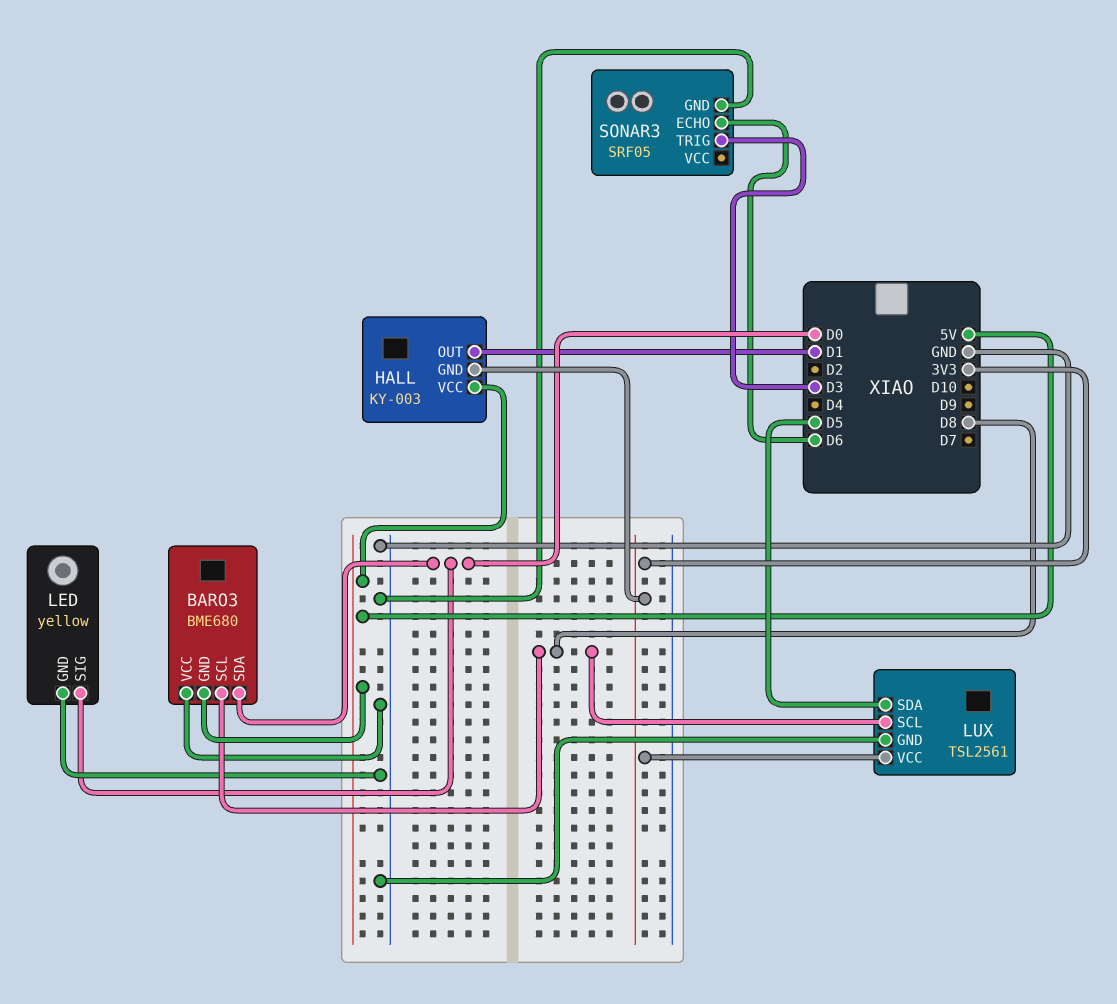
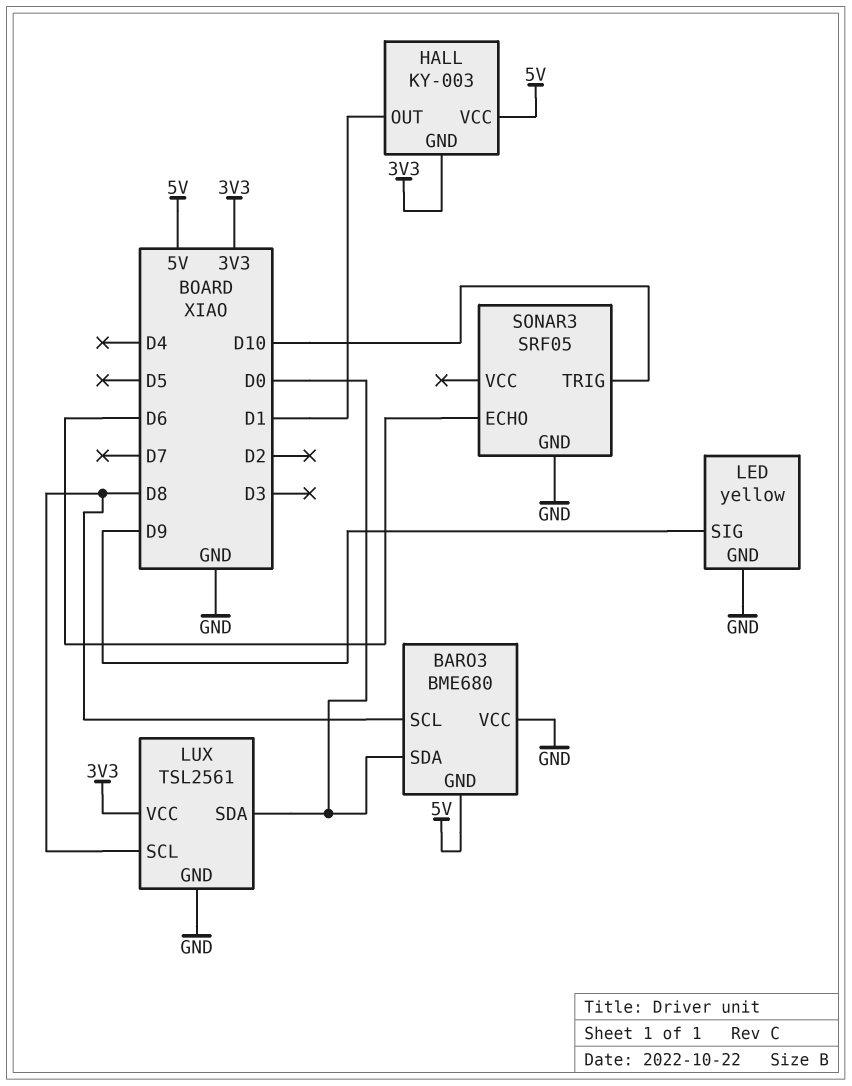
LED pin SIG: D0 -> D9
LUX pin SDA: D5 -> D0
SONAR3 pin TRIG: D3 -> D10

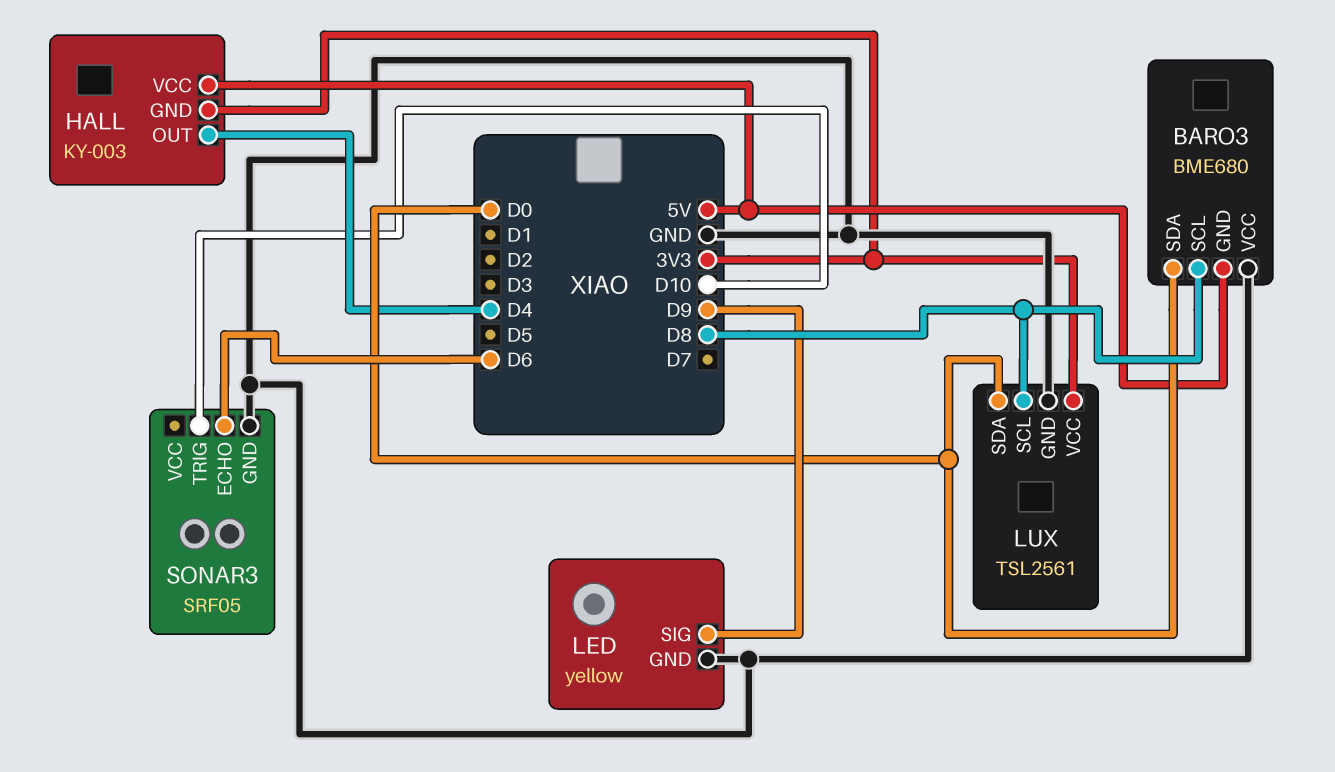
HALL pin OUT: D1 -> D4

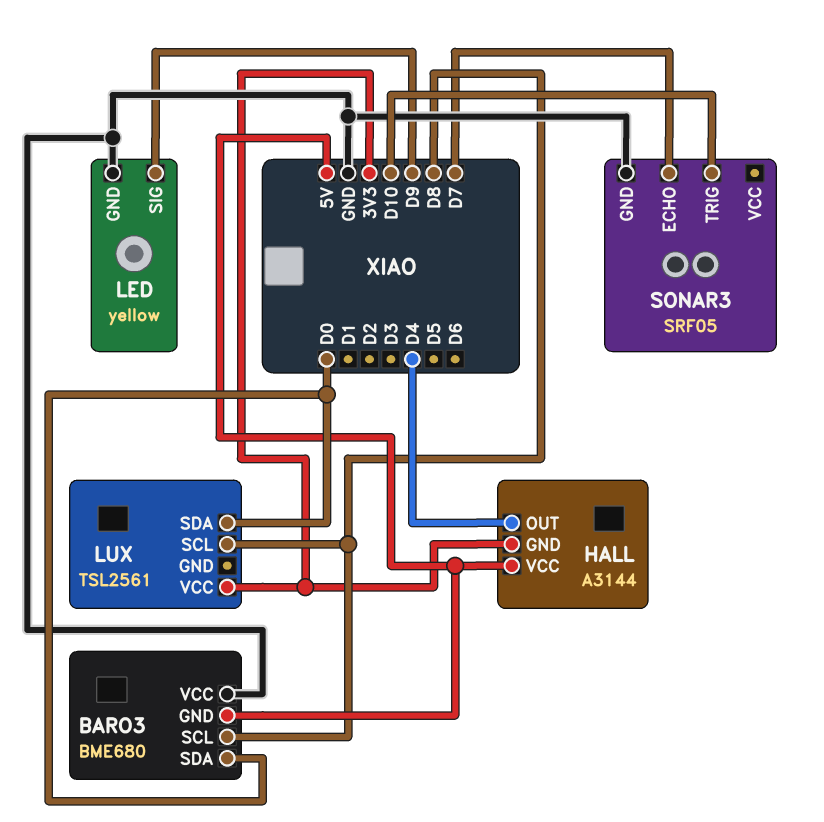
HALL: KY-003 -> A3144
LUX pin GND: GND -> none
SONAR3 pin ECHO: D6 -> D7

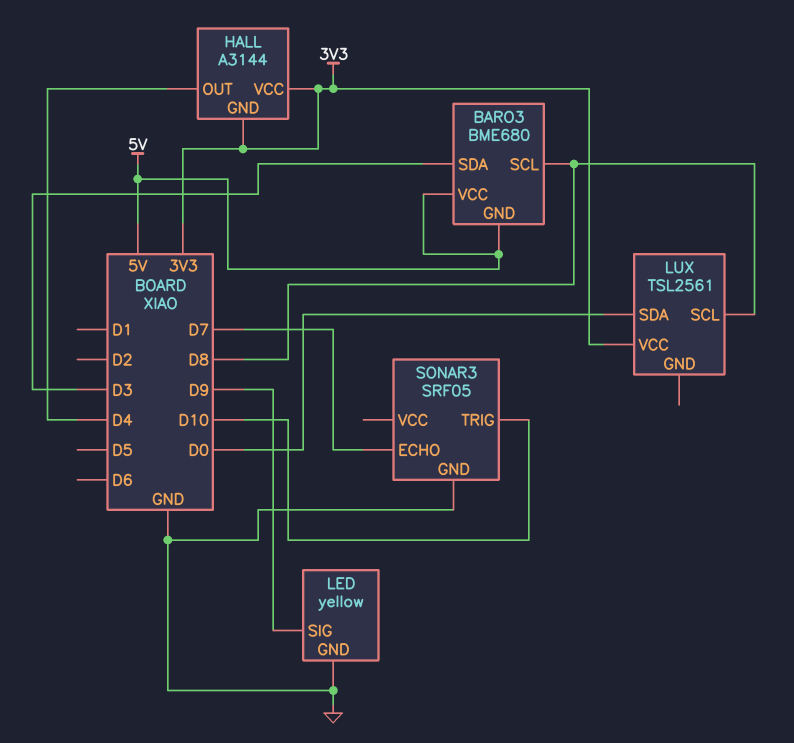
BARO3 pin SDA: D0 -> D3
BARO3 pin VCC: GND -> 5V
HALL pin VCC: 5V -> 3V3

